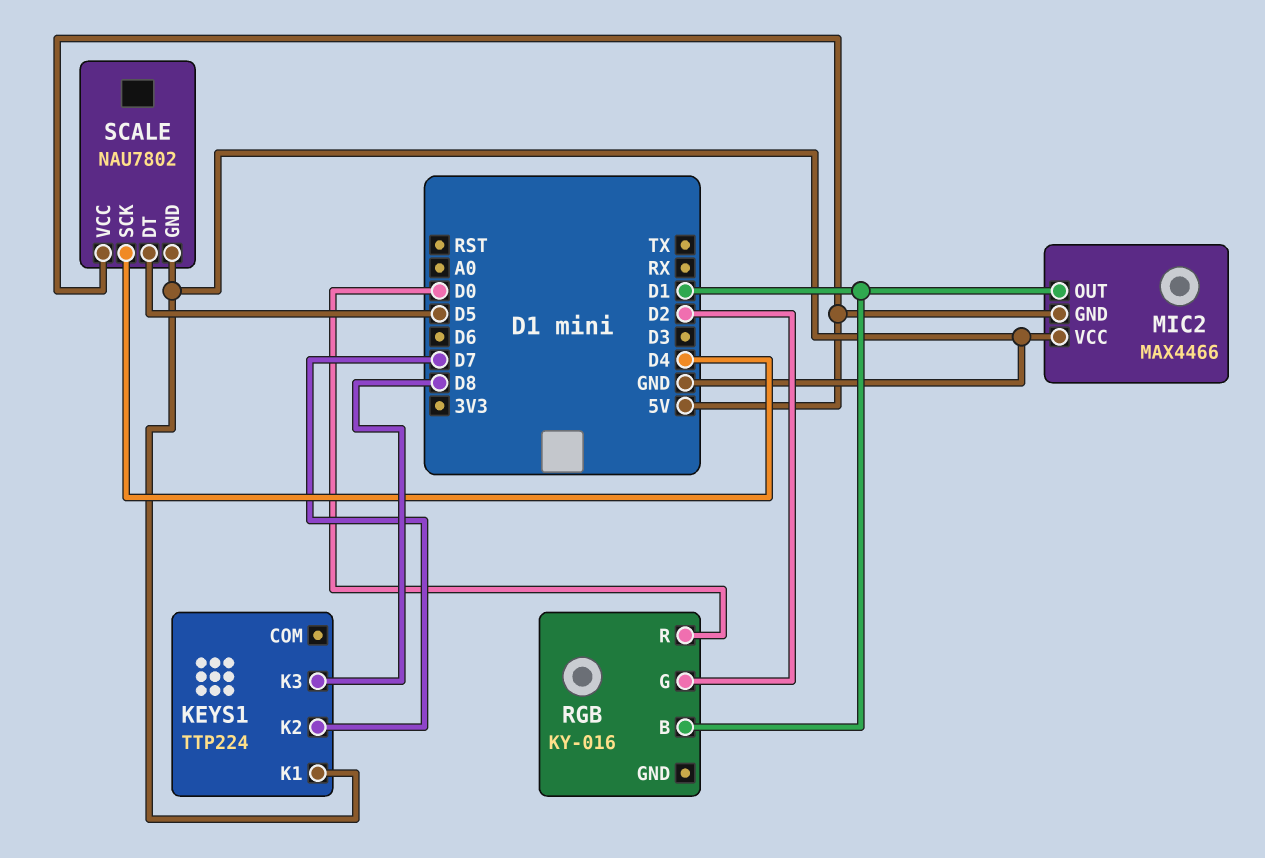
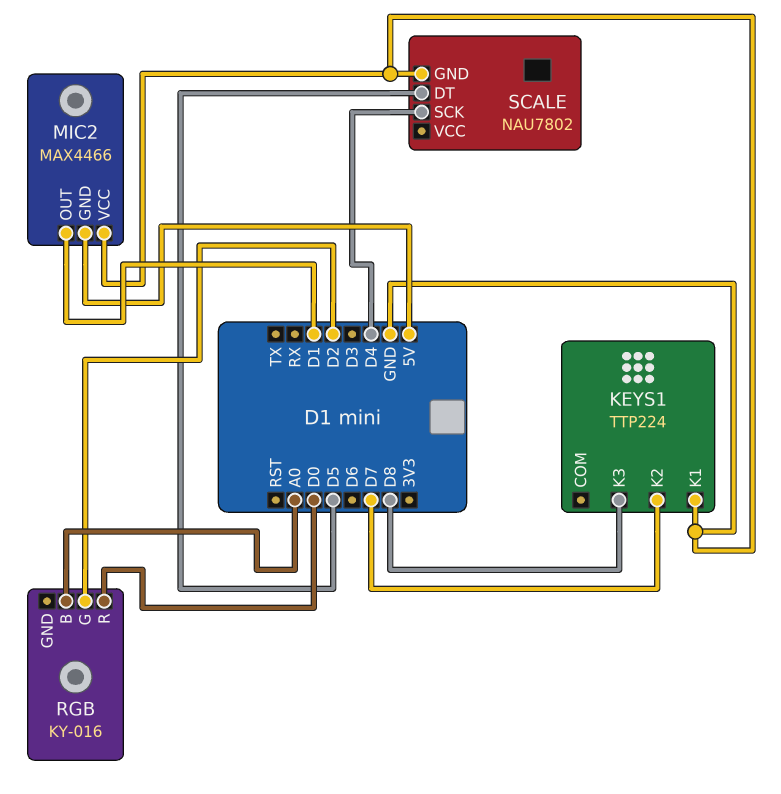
RGB pin B: D1 -> A0
SCALE pin VCC: 5V -> none

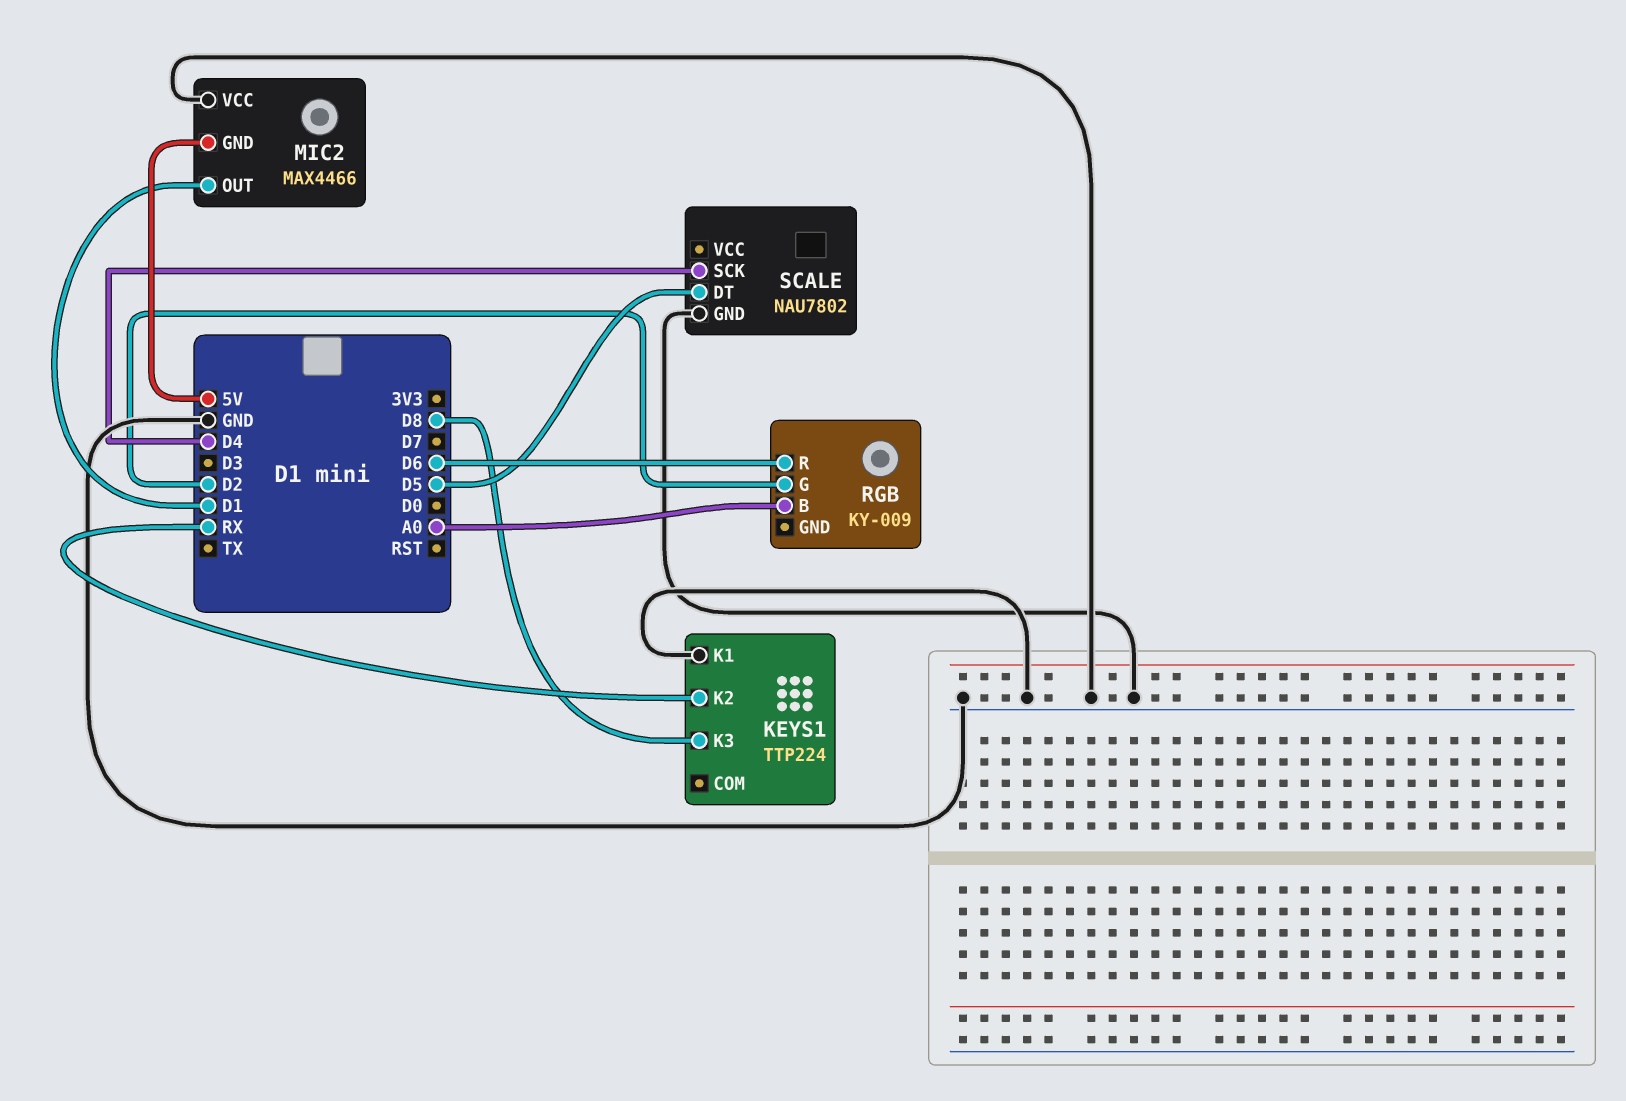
KEYS1 pin K2: D7 -> RX
RGB: KY-016 -> KY-009
RGB pin R: D0 -> D6

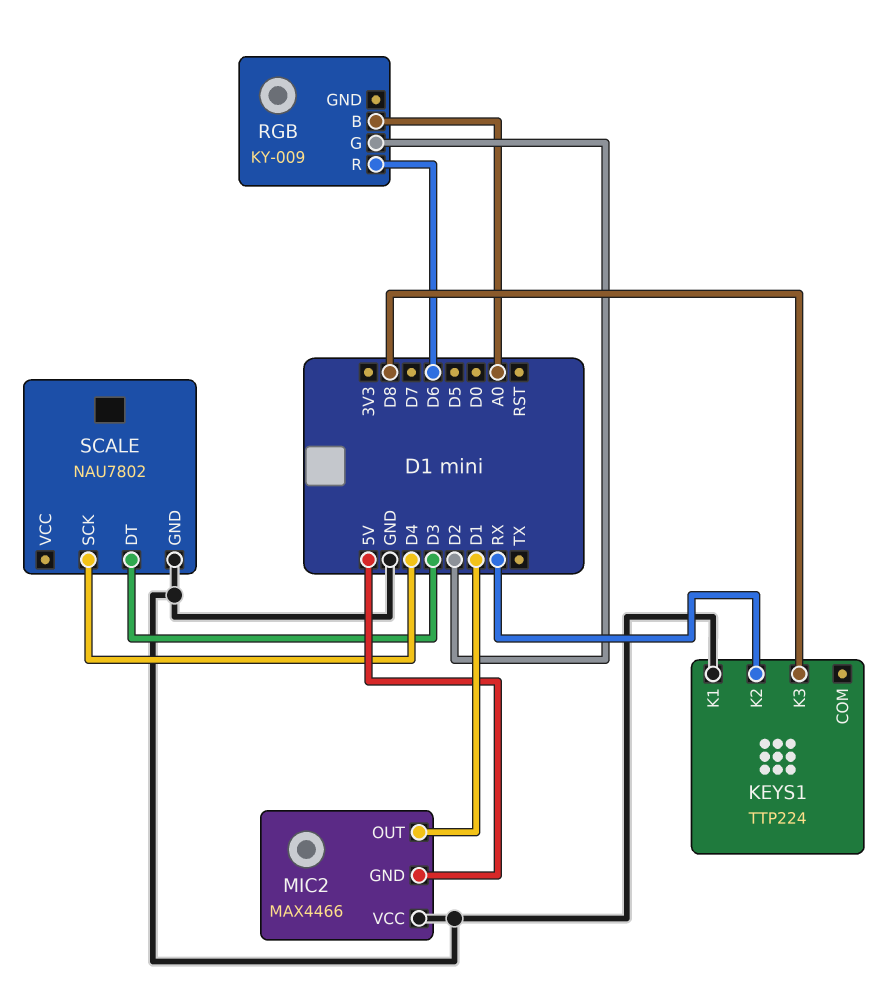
SCALE pin DT: D5 -> D3

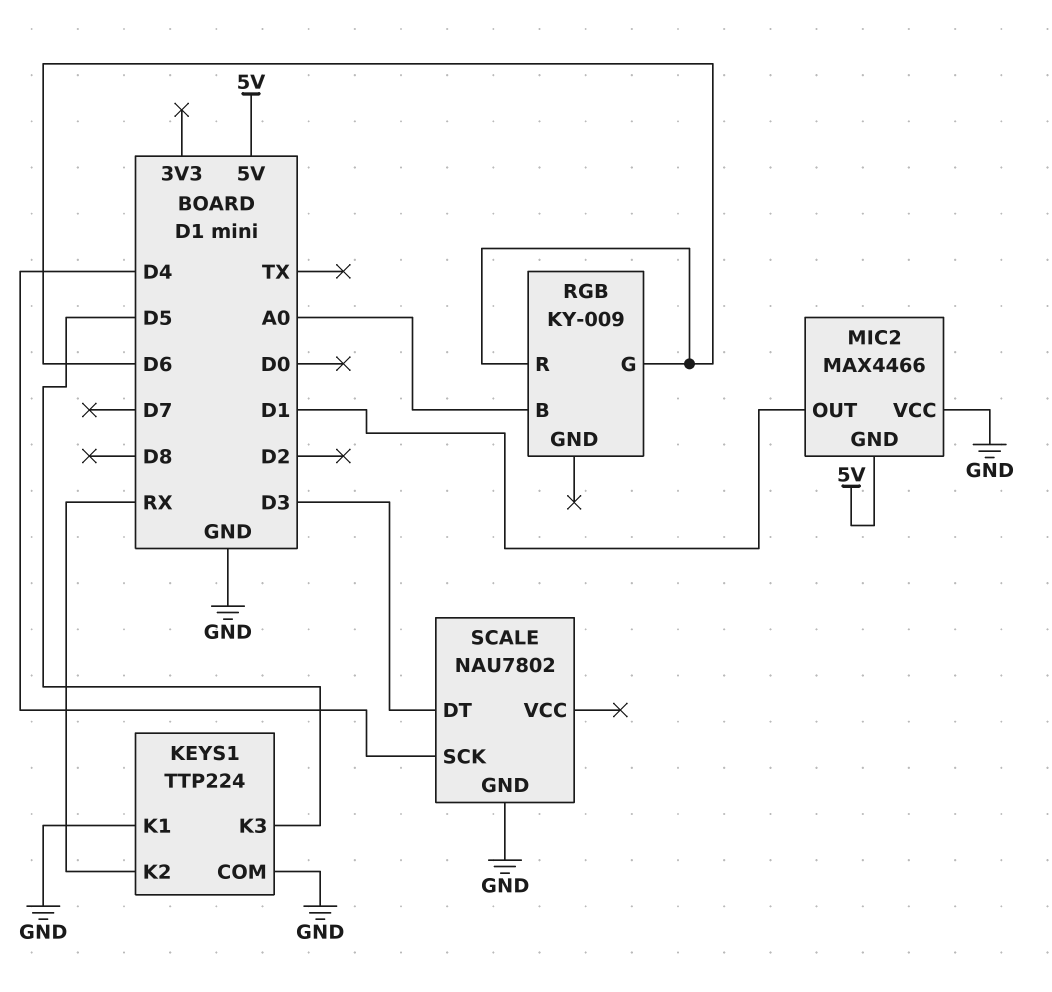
KEYS1 pin COM: none -> GND
KEYS1 pin K3: D8 -> D5
RGB pin G: D2 -> D6

